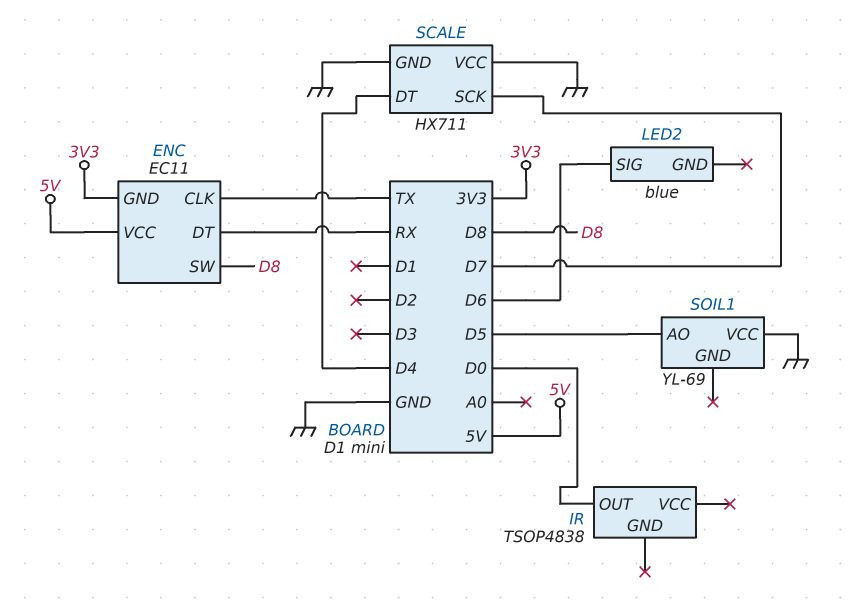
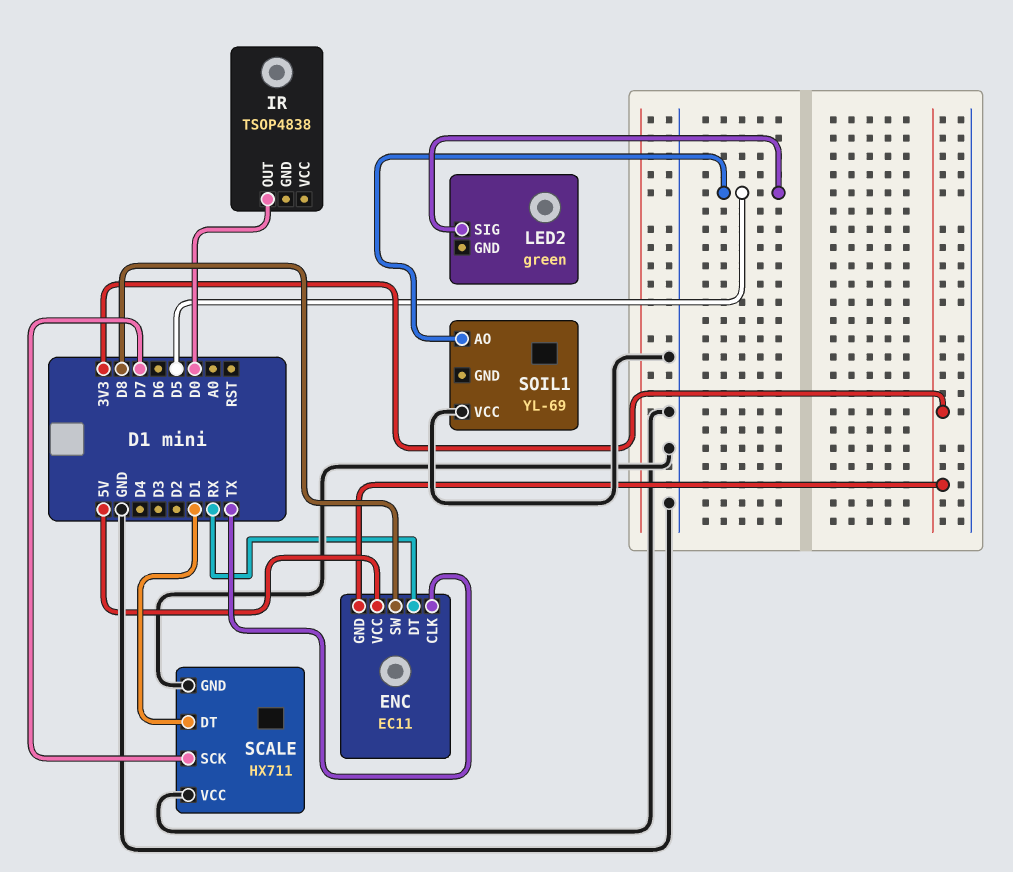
LED2: blue -> green
LED2 pin SIG: D6 -> D5
SCALE pin DT: D4 -> D1

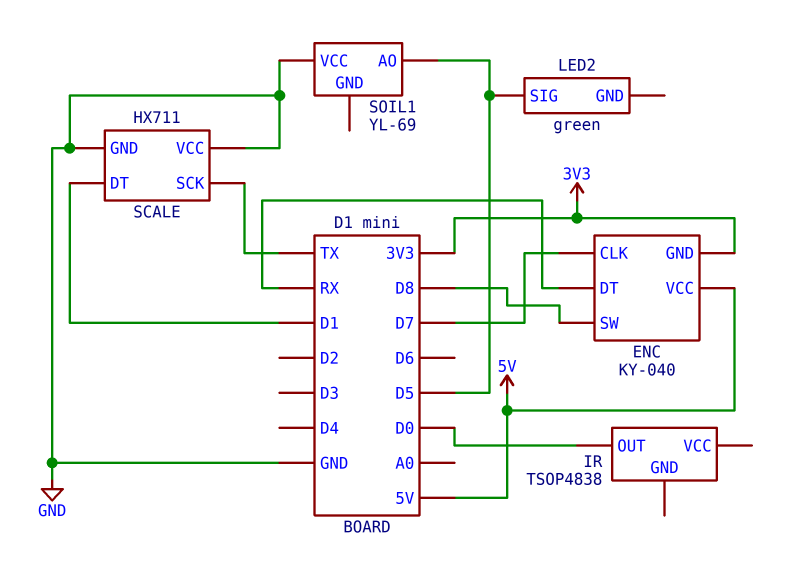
ENC: EC11 -> KY-040
ENC pin CLK: TX -> D7
SCALE pin SCK: D7 -> TX

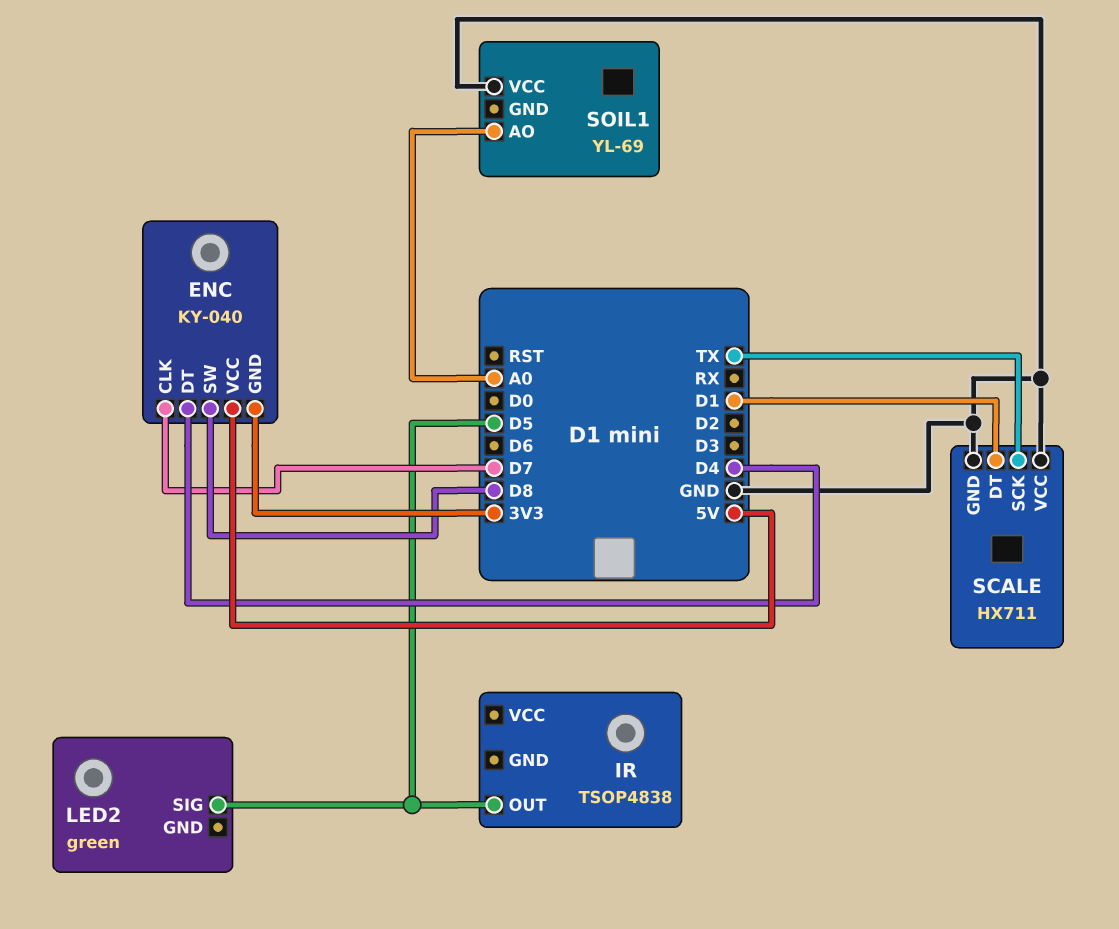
ENC pin DT: RX -> D4
IR pin OUT: D0 -> D5
SOIL1 pin AO: D5 -> A0

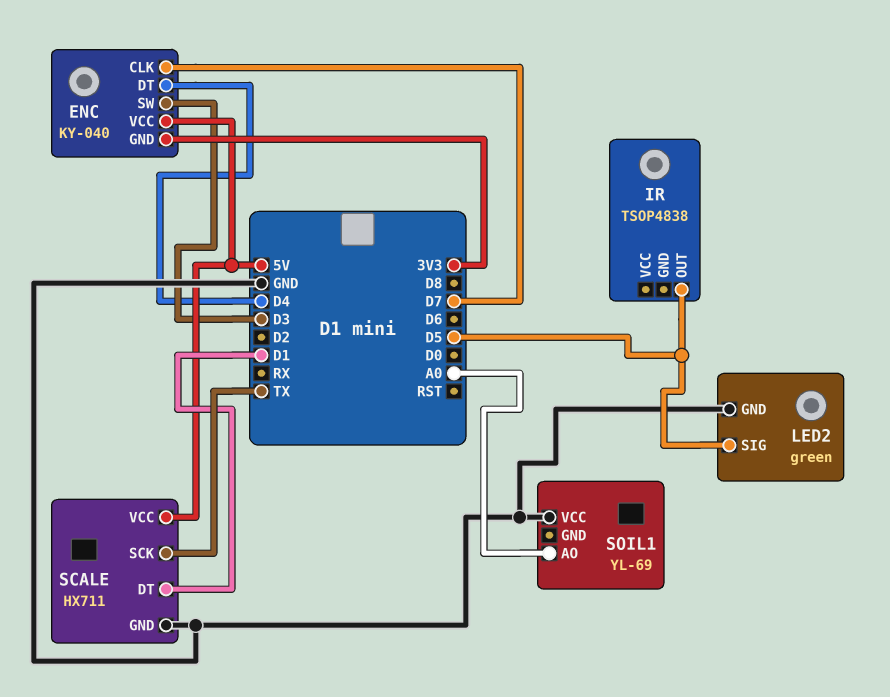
ENC pin SW: D8 -> D3
LED2 pin GND: none -> GND
SCALE pin VCC: GND -> 5V

